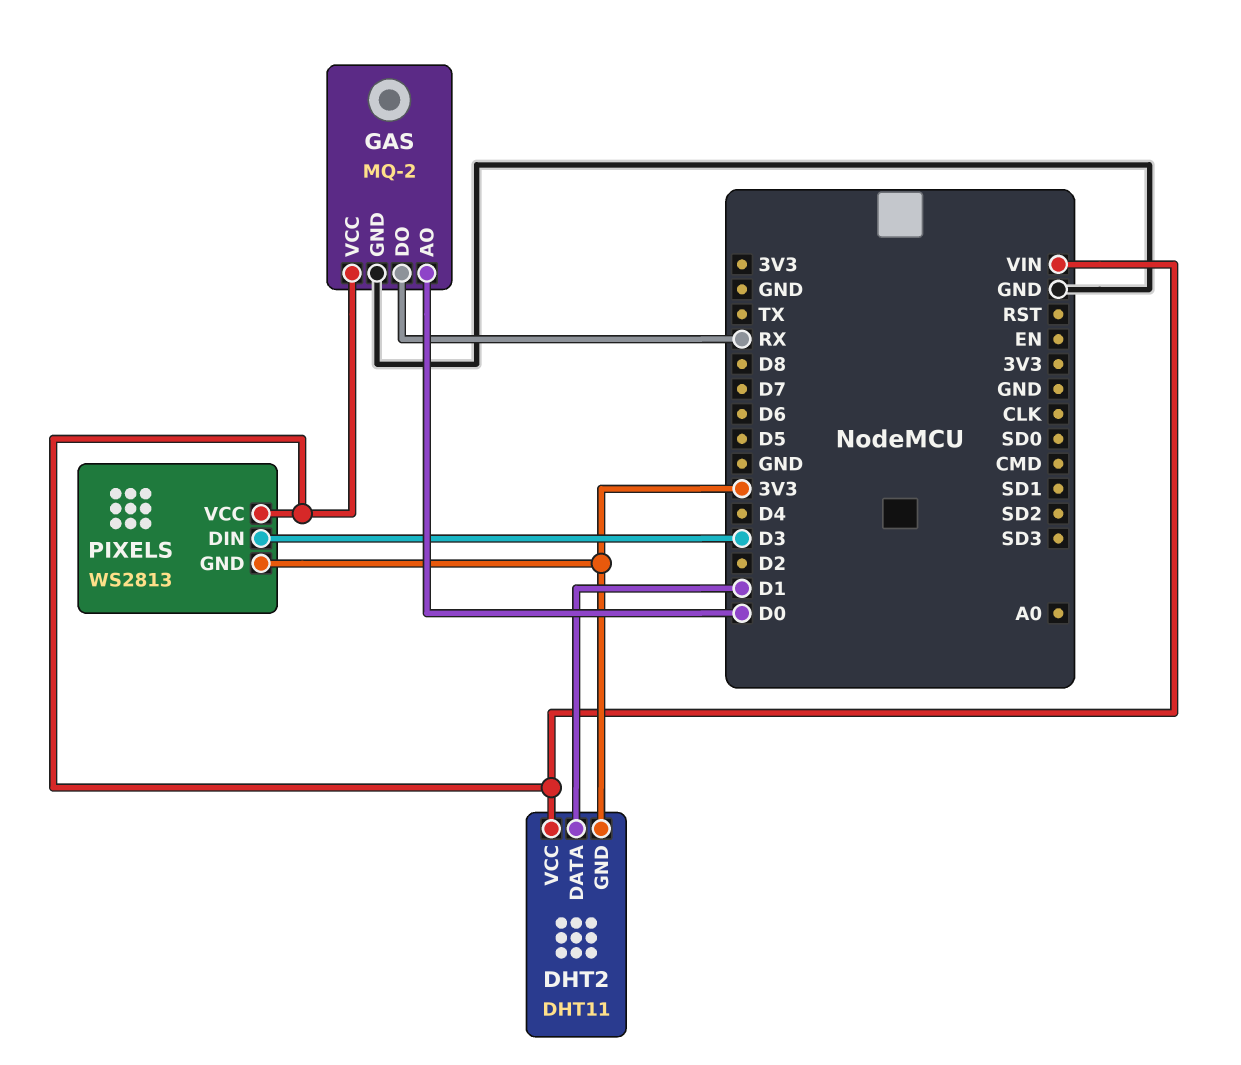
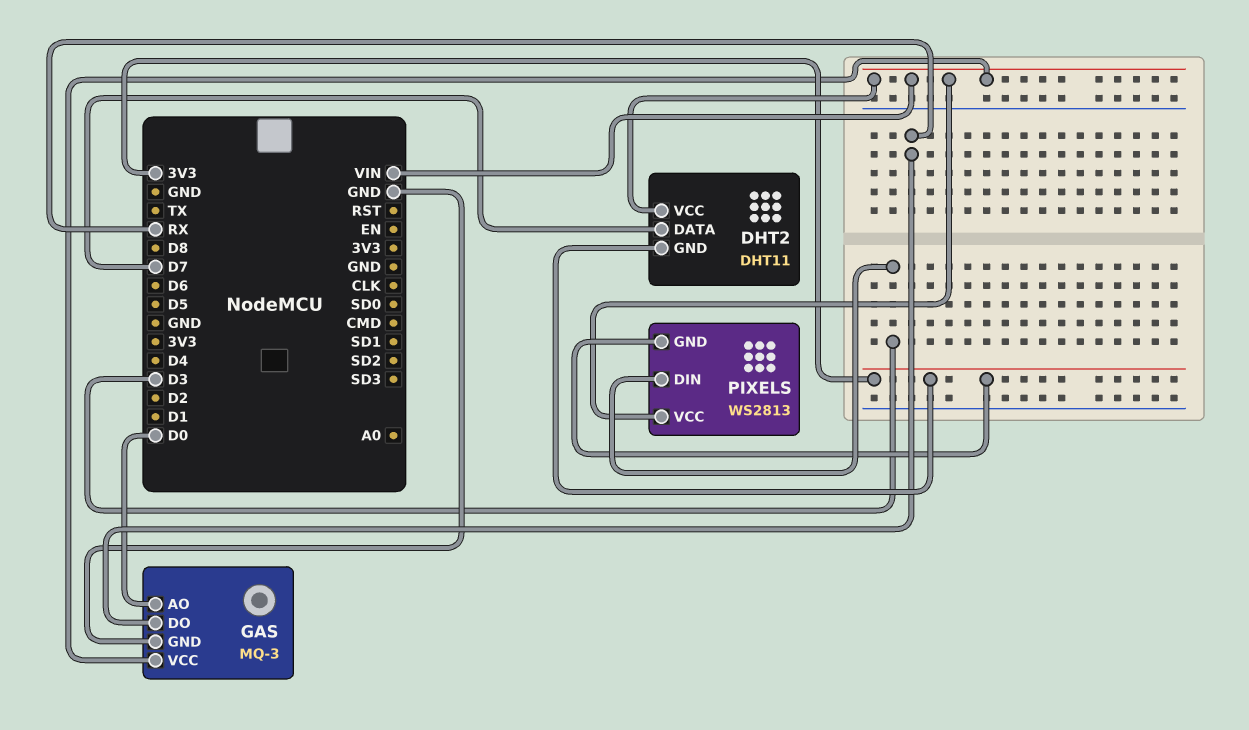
DHT2 pin DATA: D1 -> D7
GAS: MQ-2 -> MQ-3

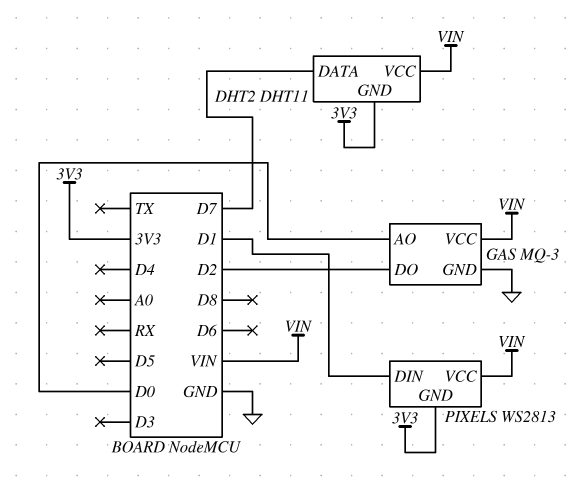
GAS pin DO: RX -> D2
PIXELS pin DIN: D3 -> D1

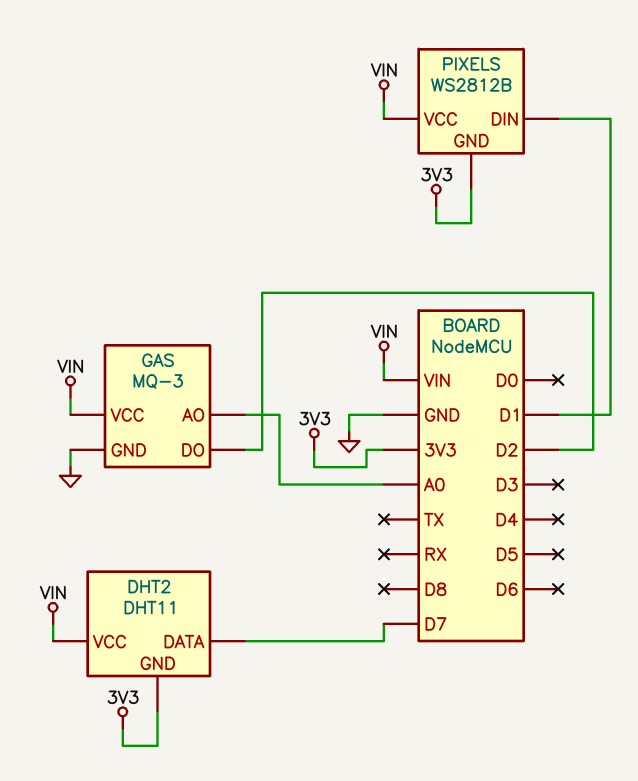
GAS pin AO: D0 -> A0
PIXELS: WS2813 -> WS2812B

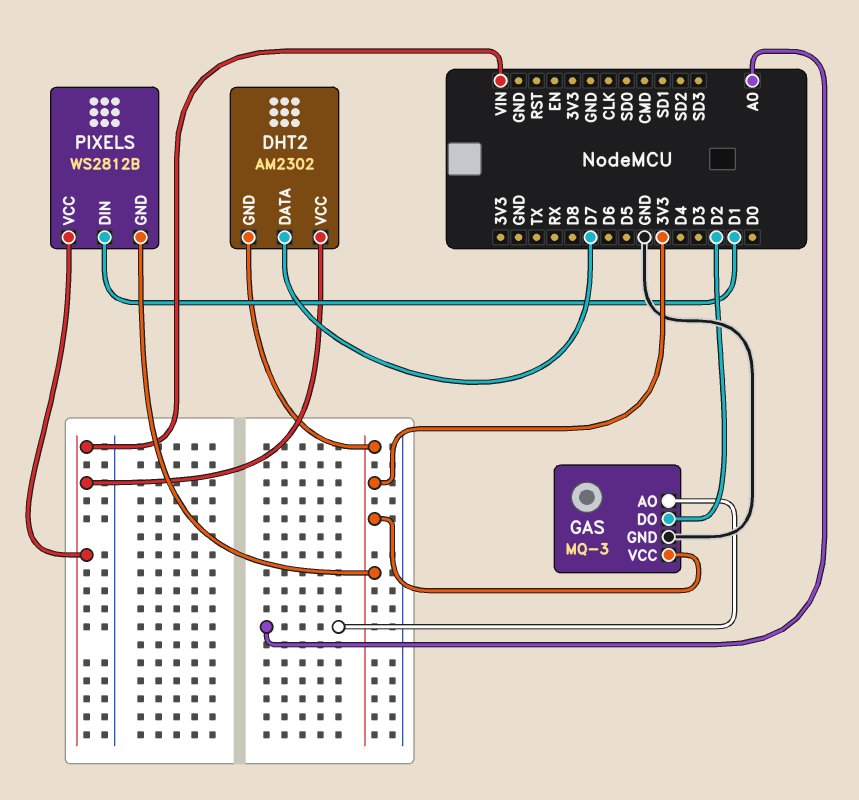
DHT2: DHT11 -> AM2302
GAS pin VCC: VIN -> 3V3

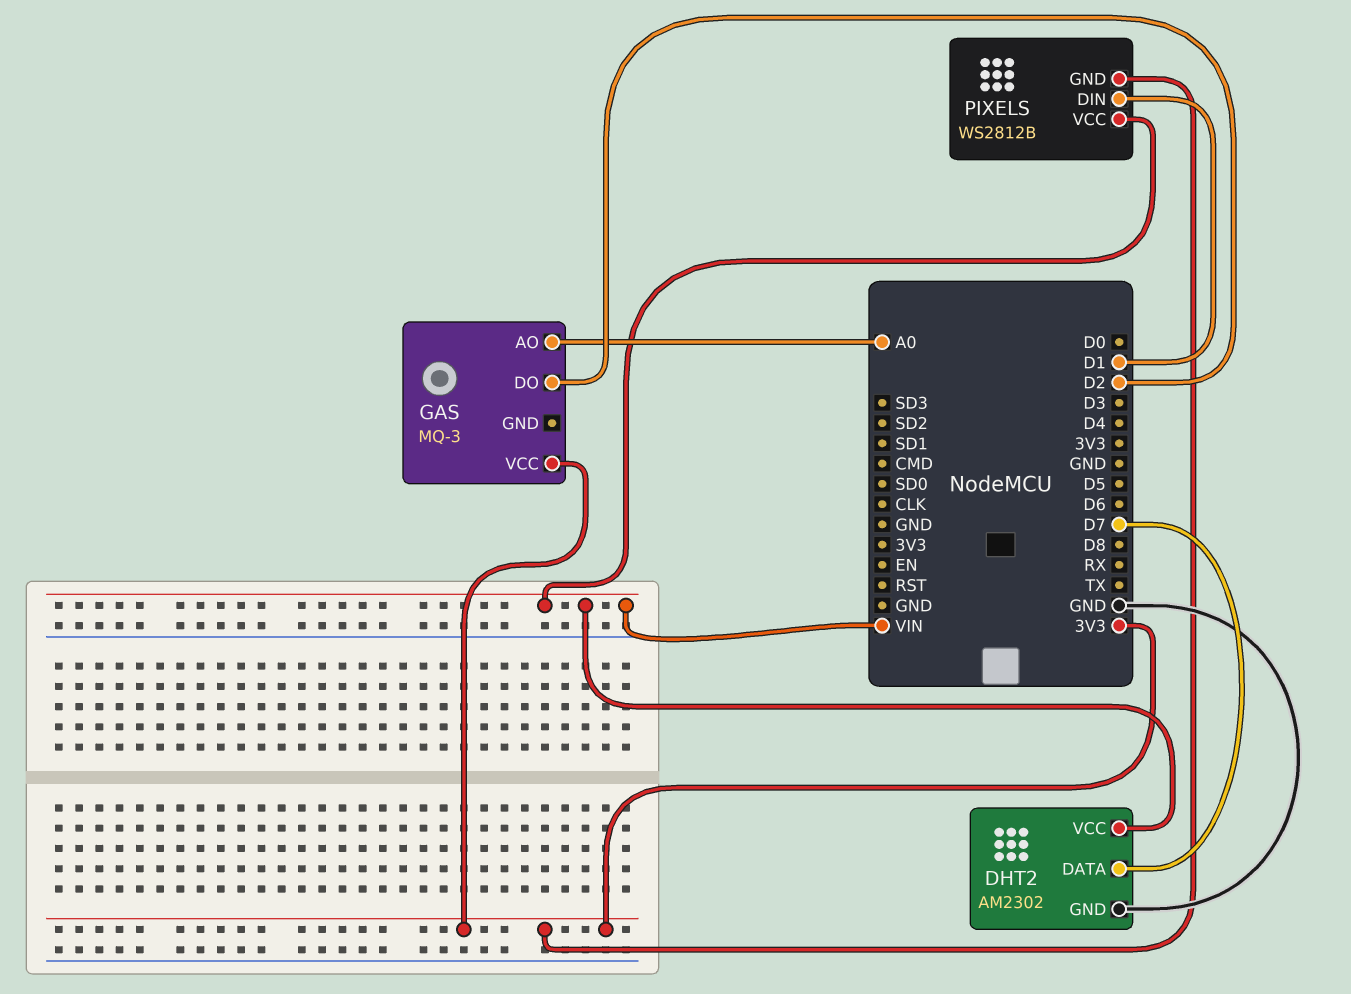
DHT2 pin GND: 3V3 -> GND
GAS pin GND: GND -> none

